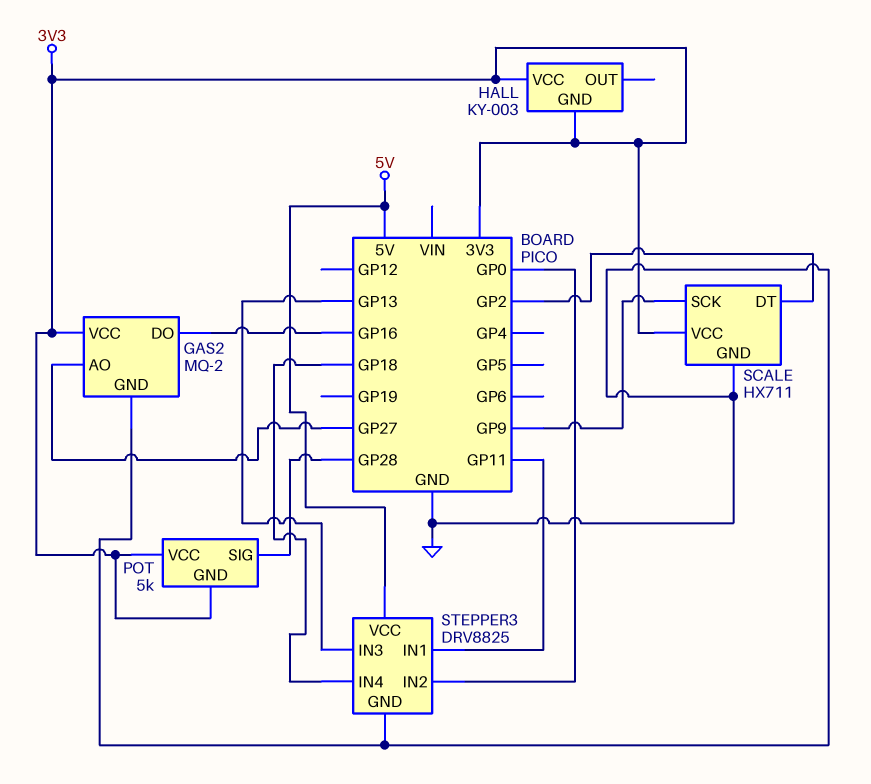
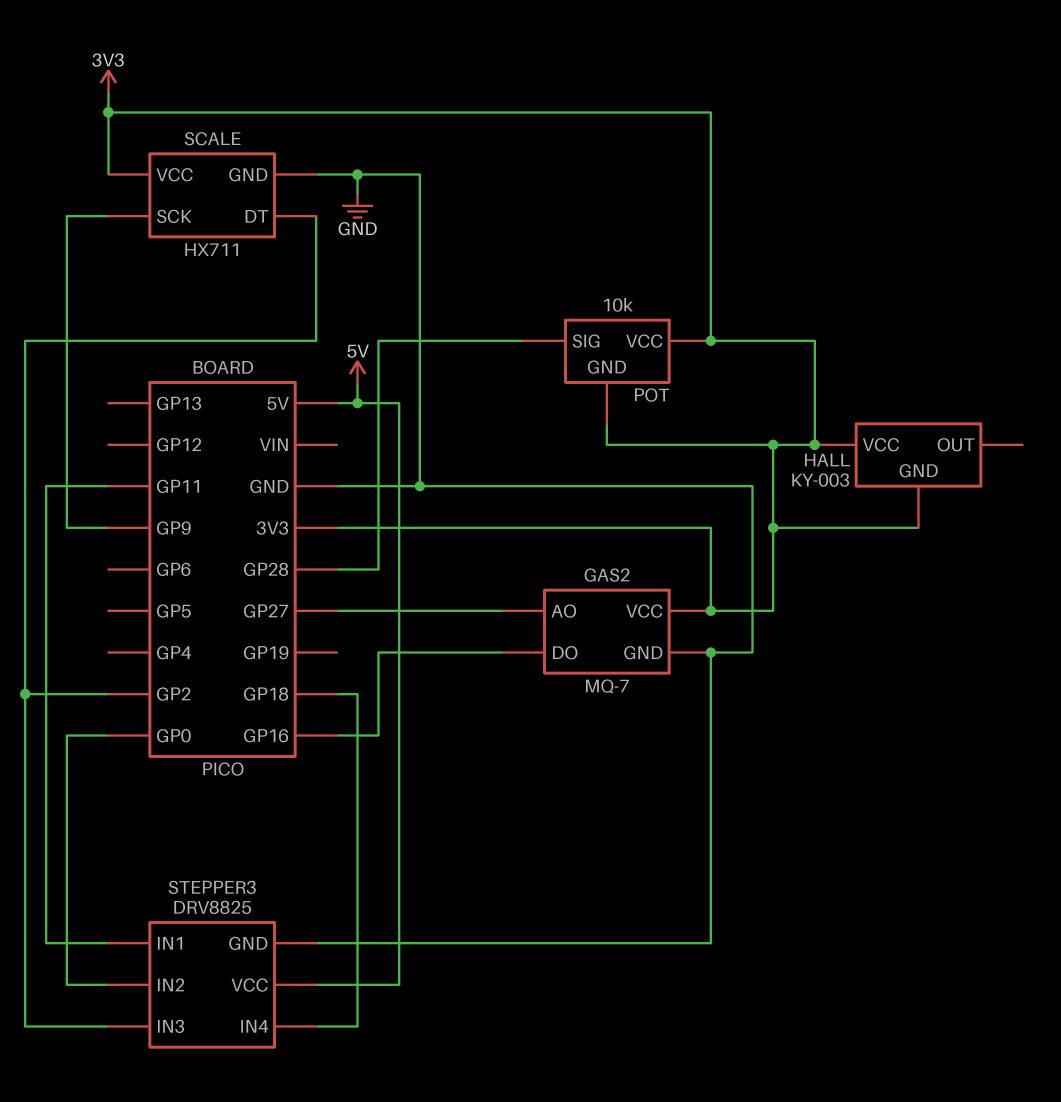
GAS2: MQ-2 -> MQ-7
POT: 5k -> 10k
STEPPER3 pin IN3: GP13 -> GP2

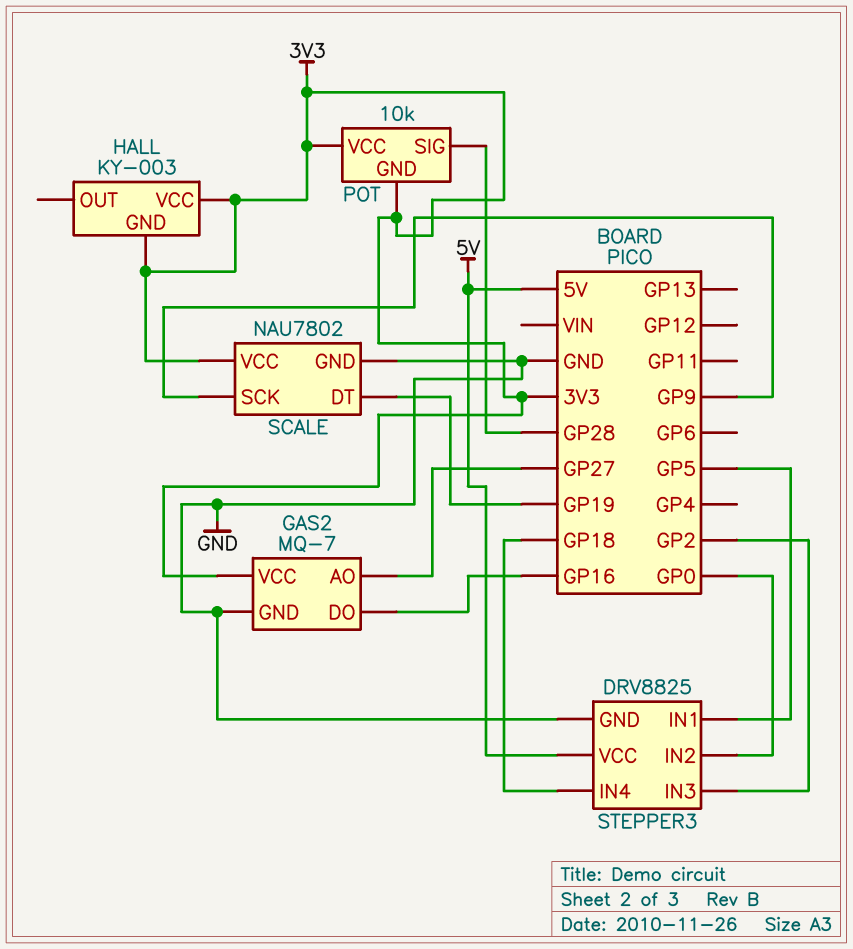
SCALE: HX711 -> NAU7802
SCALE pin DT: GP2 -> GP19
STEPPER3 pin IN1: GP11 -> GP5

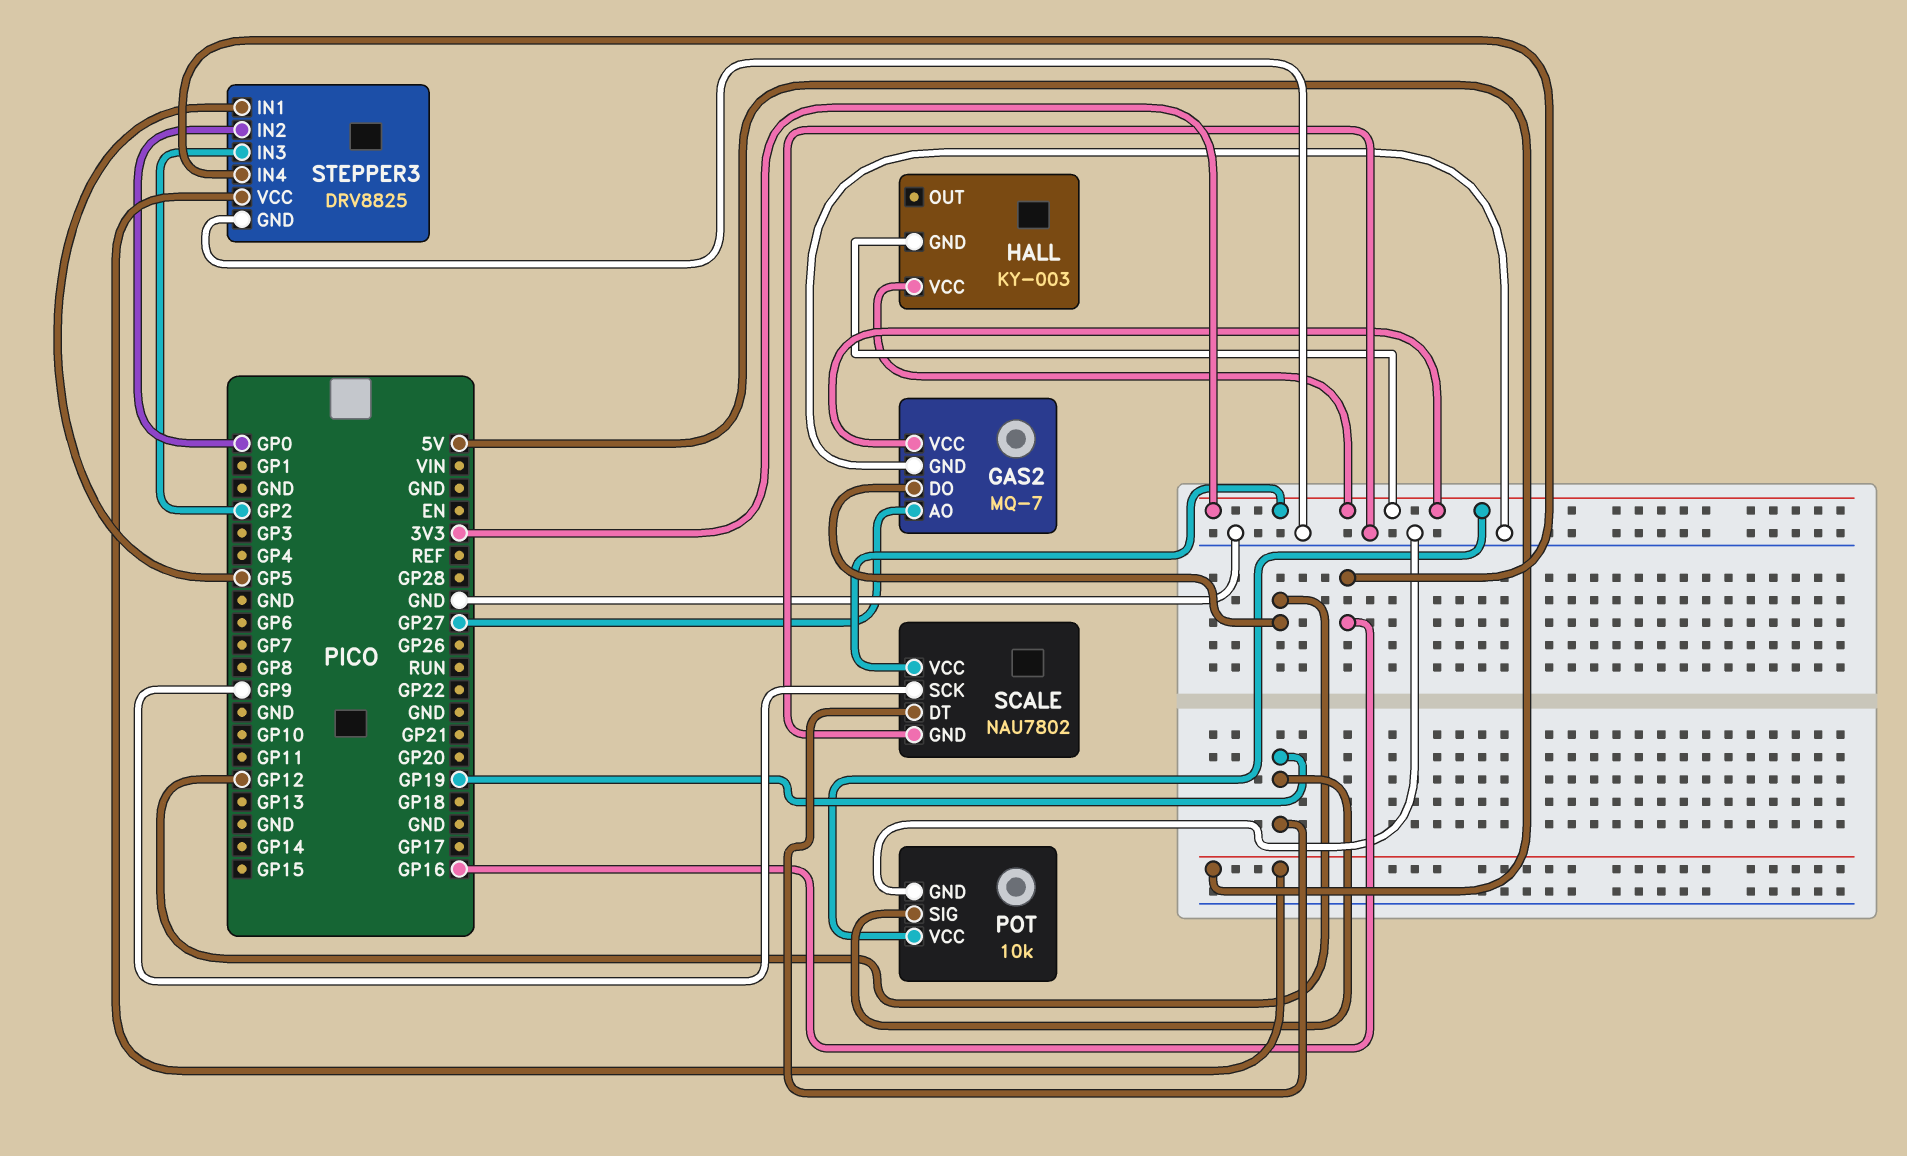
GAS2 pin DO: GP16 -> GP12
POT pin GND: 3V3 -> GND
POT pin SIG: GP28 -> GP19
STEPPER3 pin IN4: GP18 -> GP16

